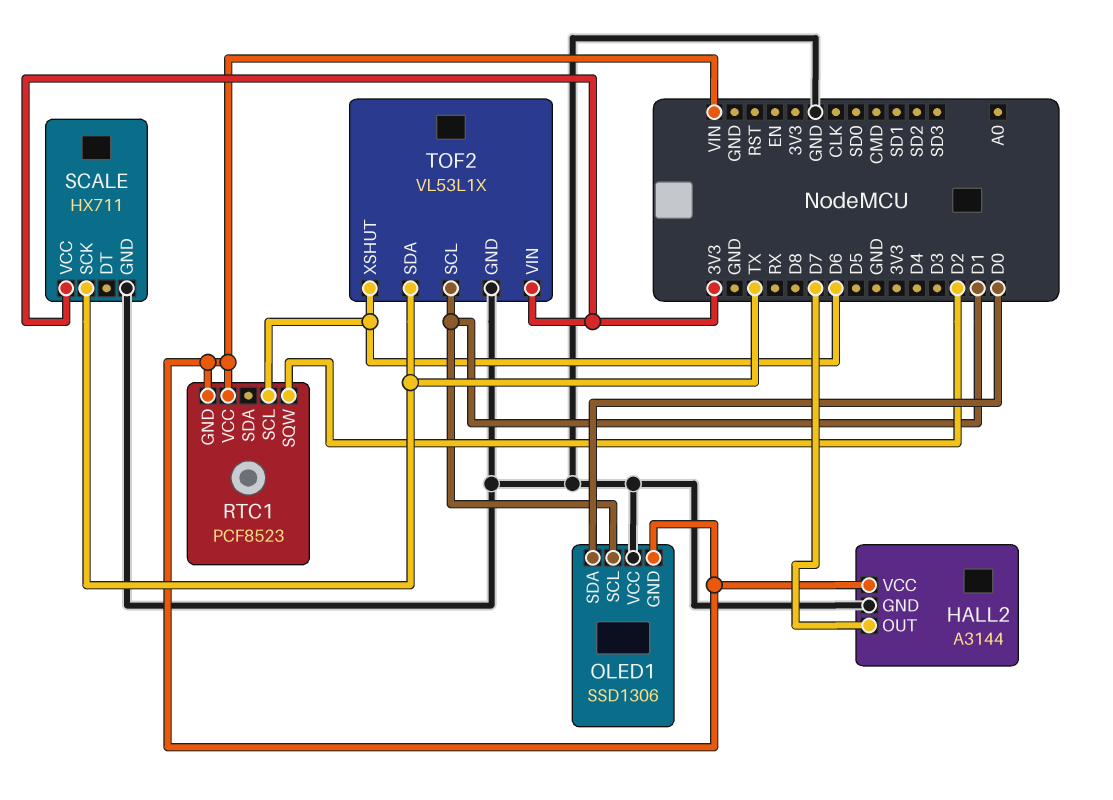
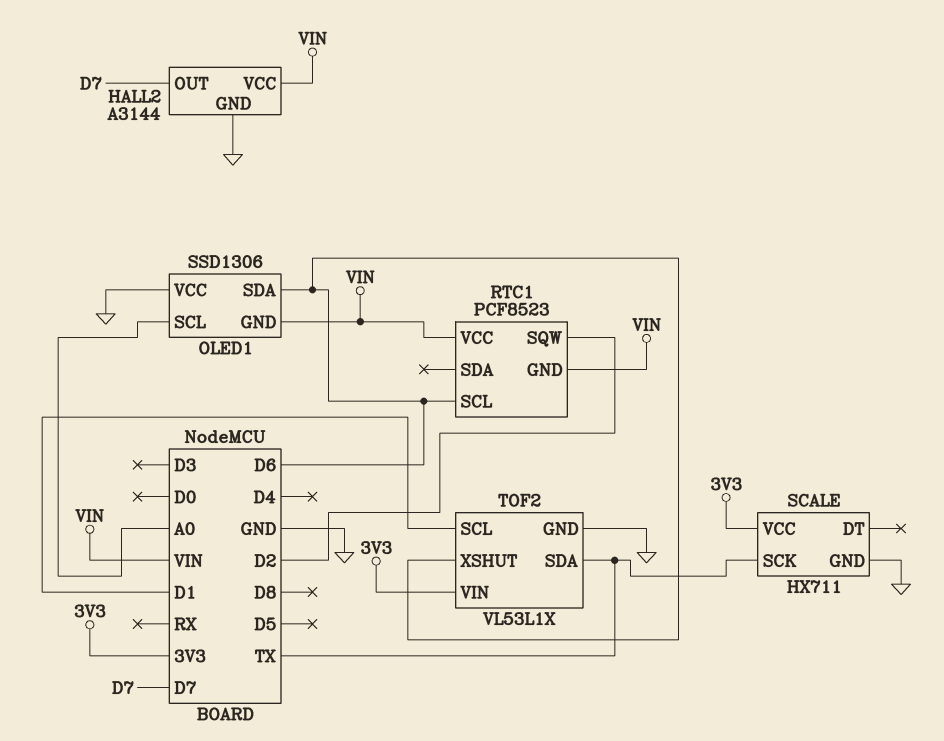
OLED1 pin SCL: D1 -> A0
OLED1 pin SDA: D0 -> D6

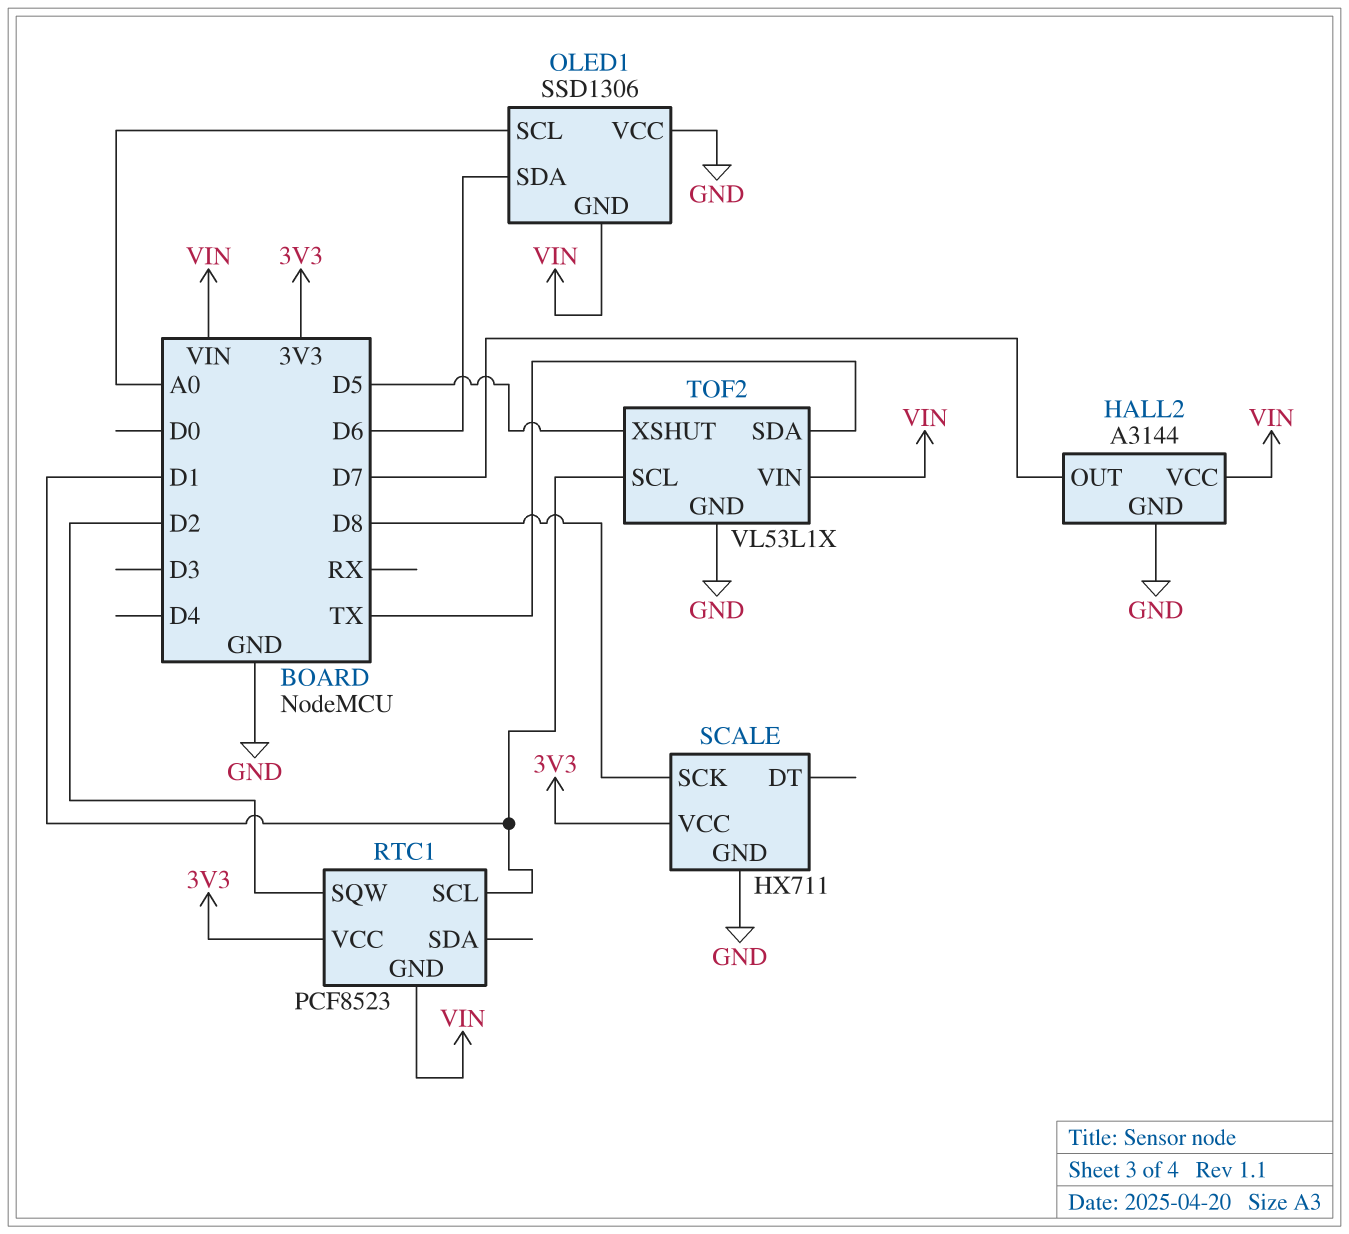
RTC1 pin SCL: D6 -> D1
RTC1 pin VCC: VIN -> 3V3
SCALE pin SCK: TX -> D8
TOF2 pin VIN: 3V3 -> VIN
TOF2 pin XSHUT: D6 -> D5

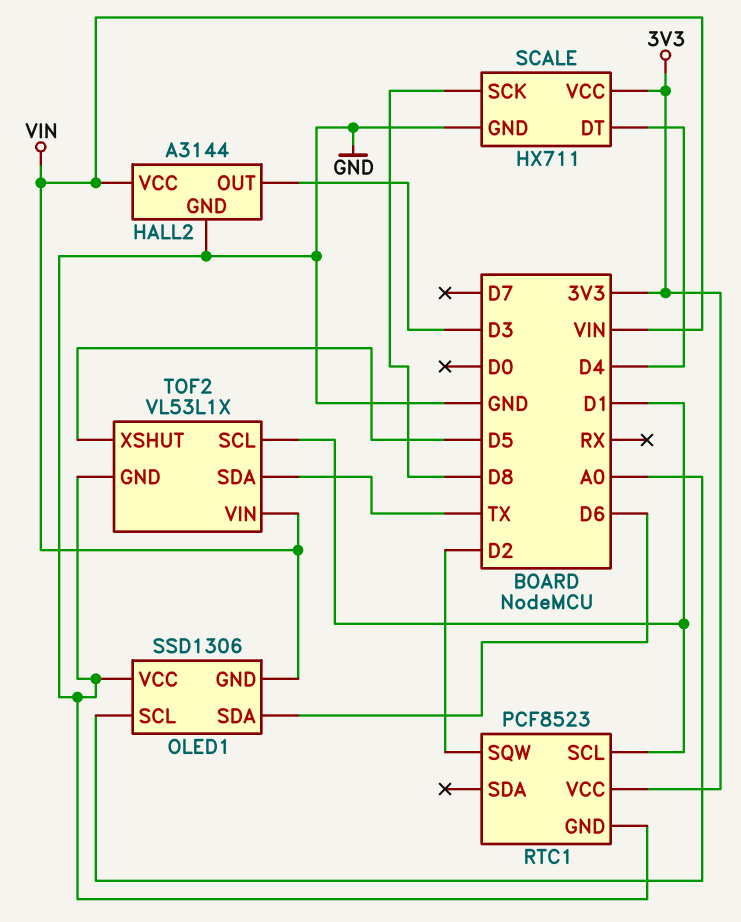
HALL2 pin OUT: D7 -> D3
RTC1 pin GND: VIN -> GND
SCALE pin DT: none -> D4

